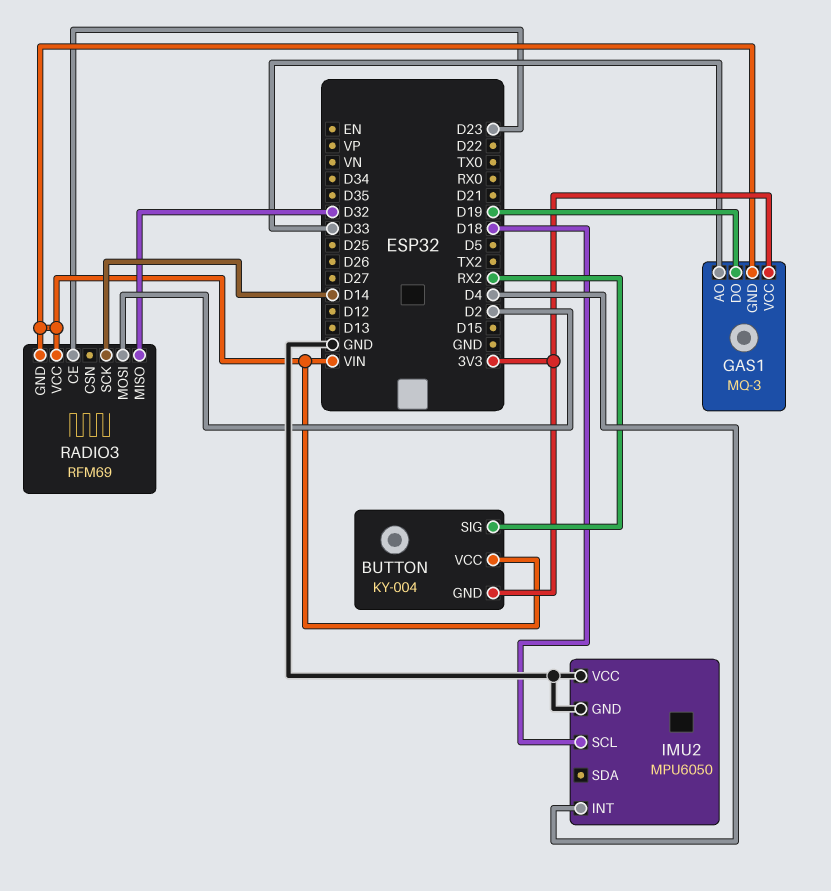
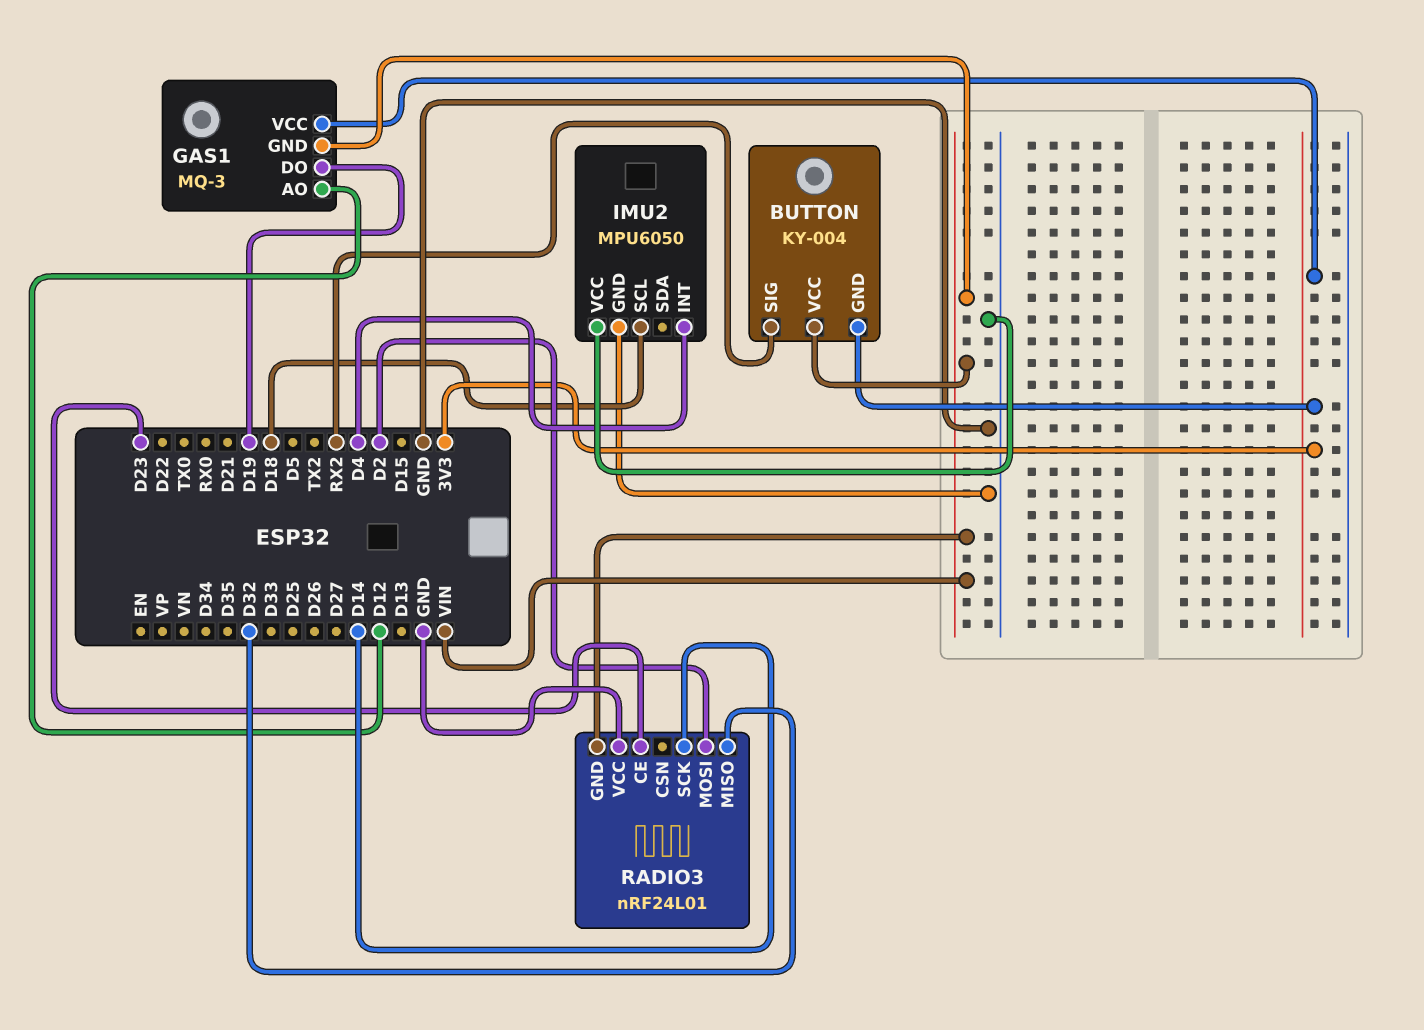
GAS1 pin AO: D33 -> D12
RADIO3: RFM69 -> nRF24L01
RADIO3 pin VCC: VIN -> GND

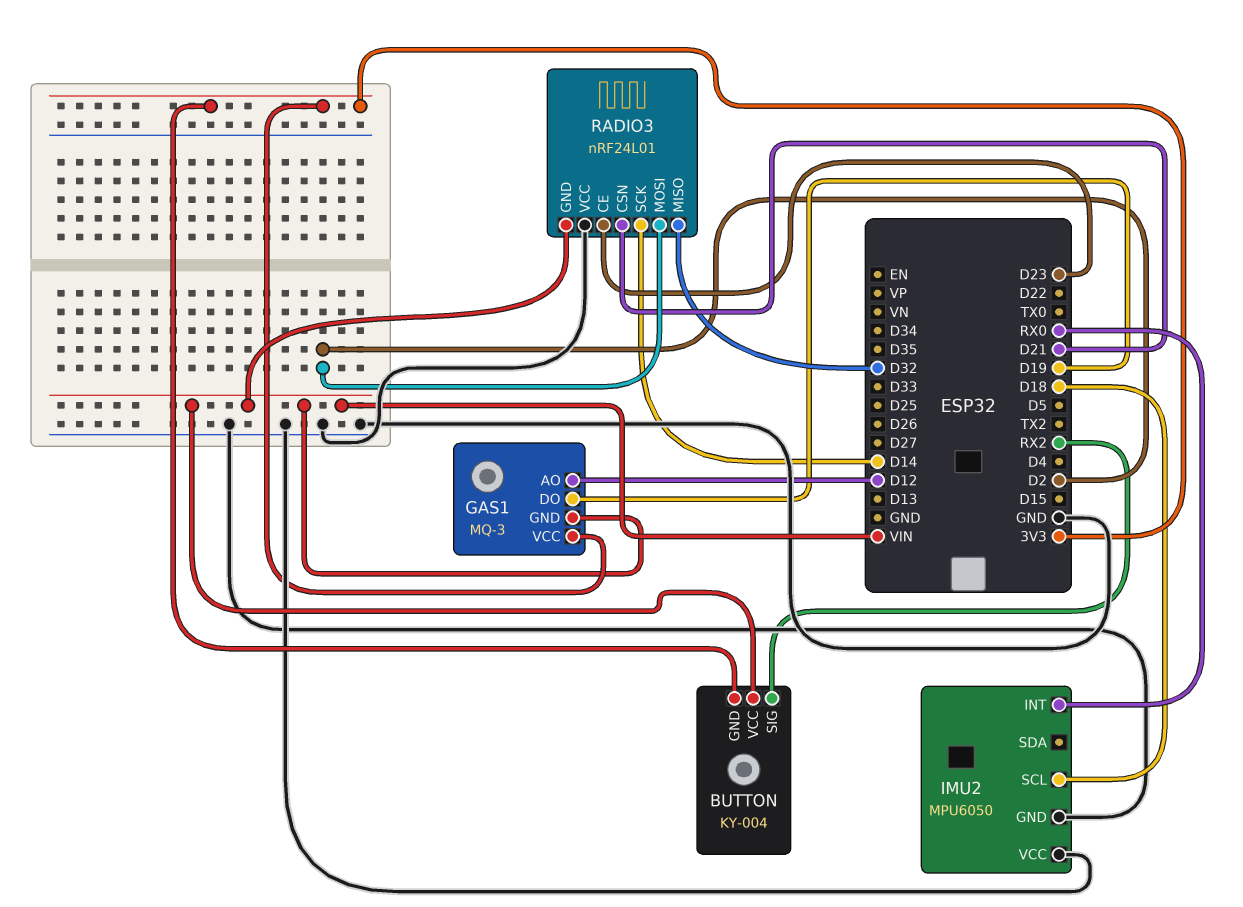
IMU2 pin INT: D4 -> RX0
RADIO3 pin CSN: none -> D21

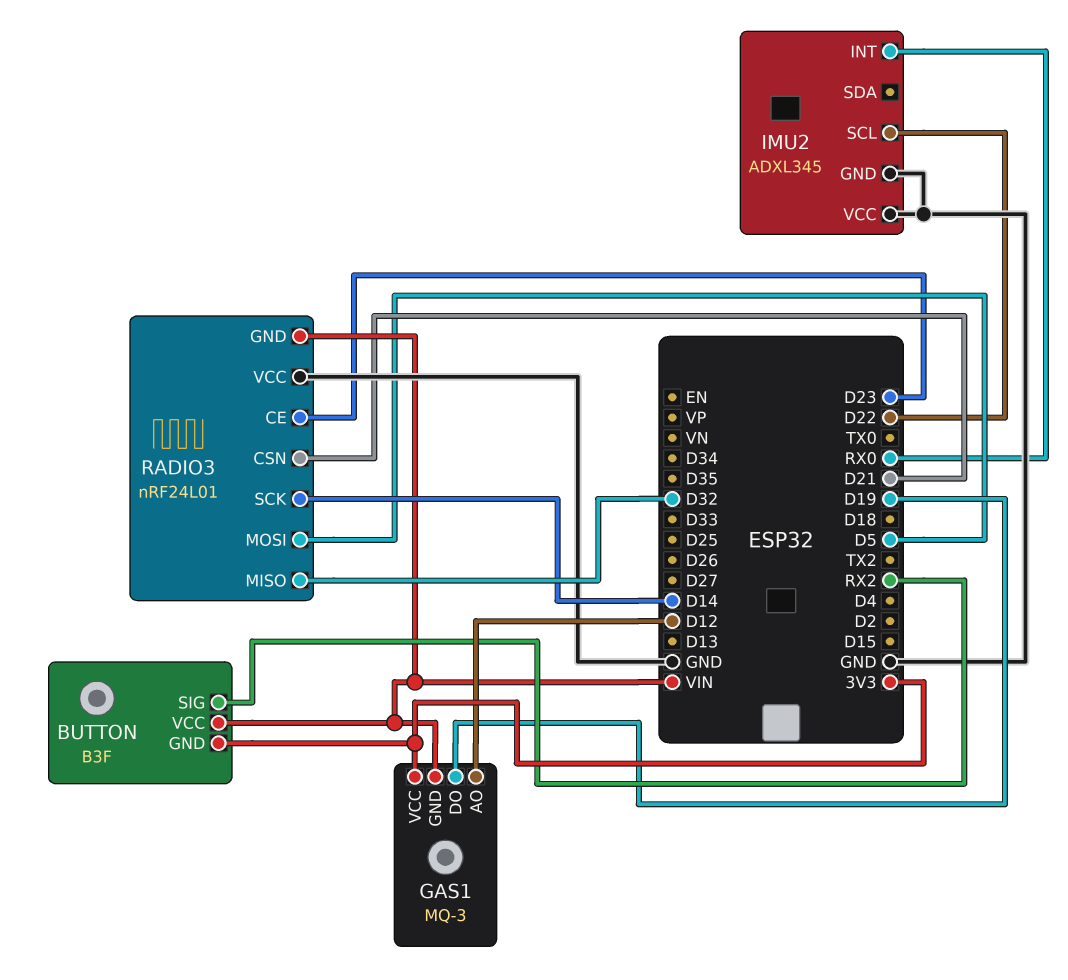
BUTTON: KY-004 -> B3F
IMU2: MPU6050 -> ADXL345
IMU2 pin SCL: D18 -> D22
RADIO3 pin MOSI: D2 -> D5

